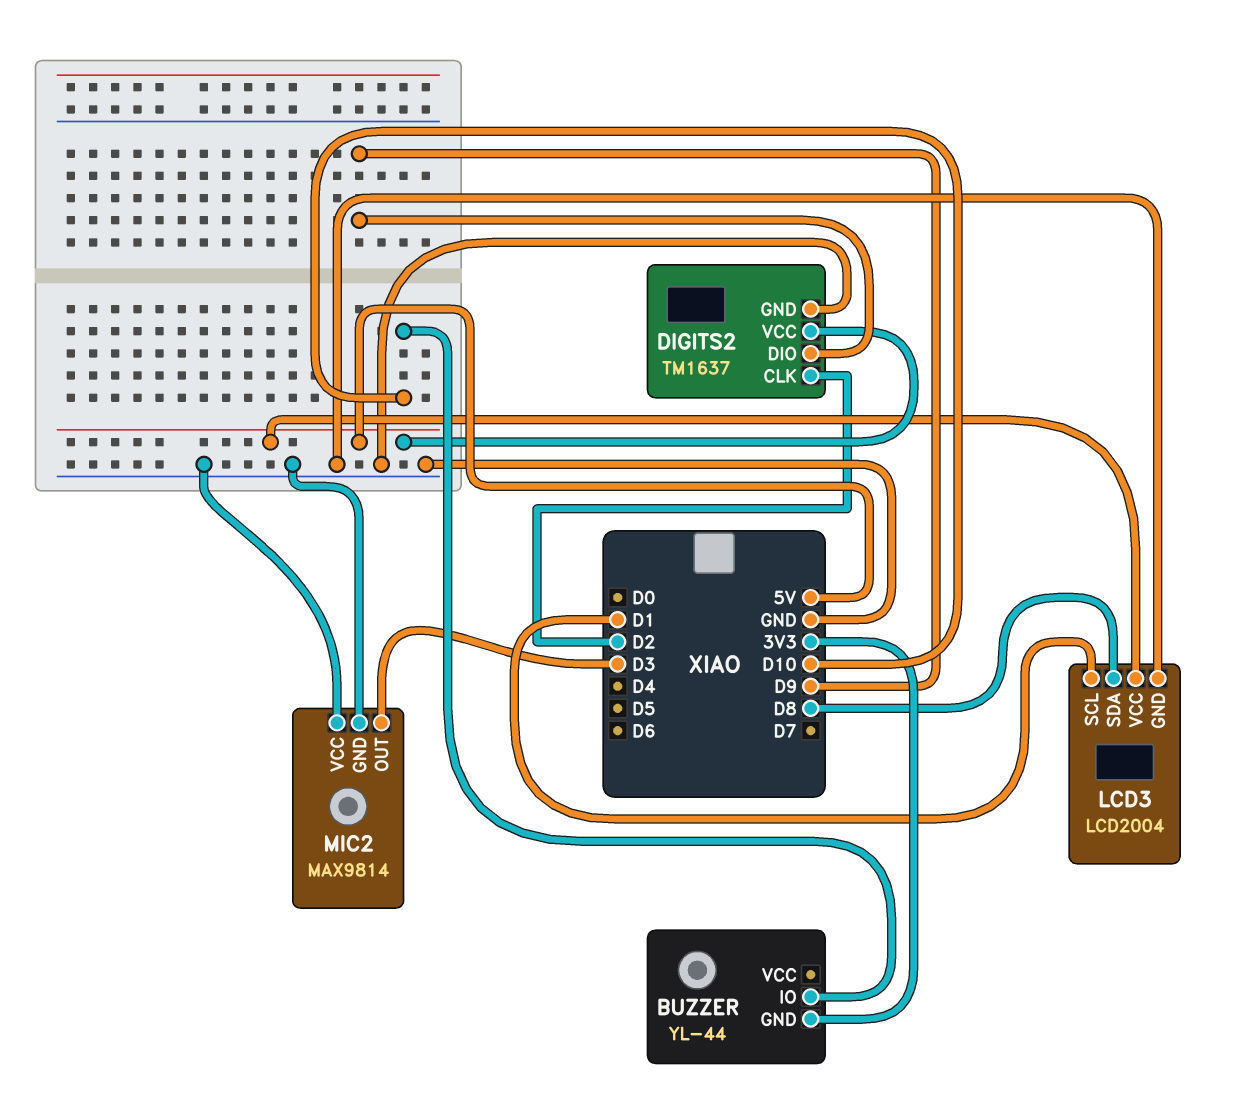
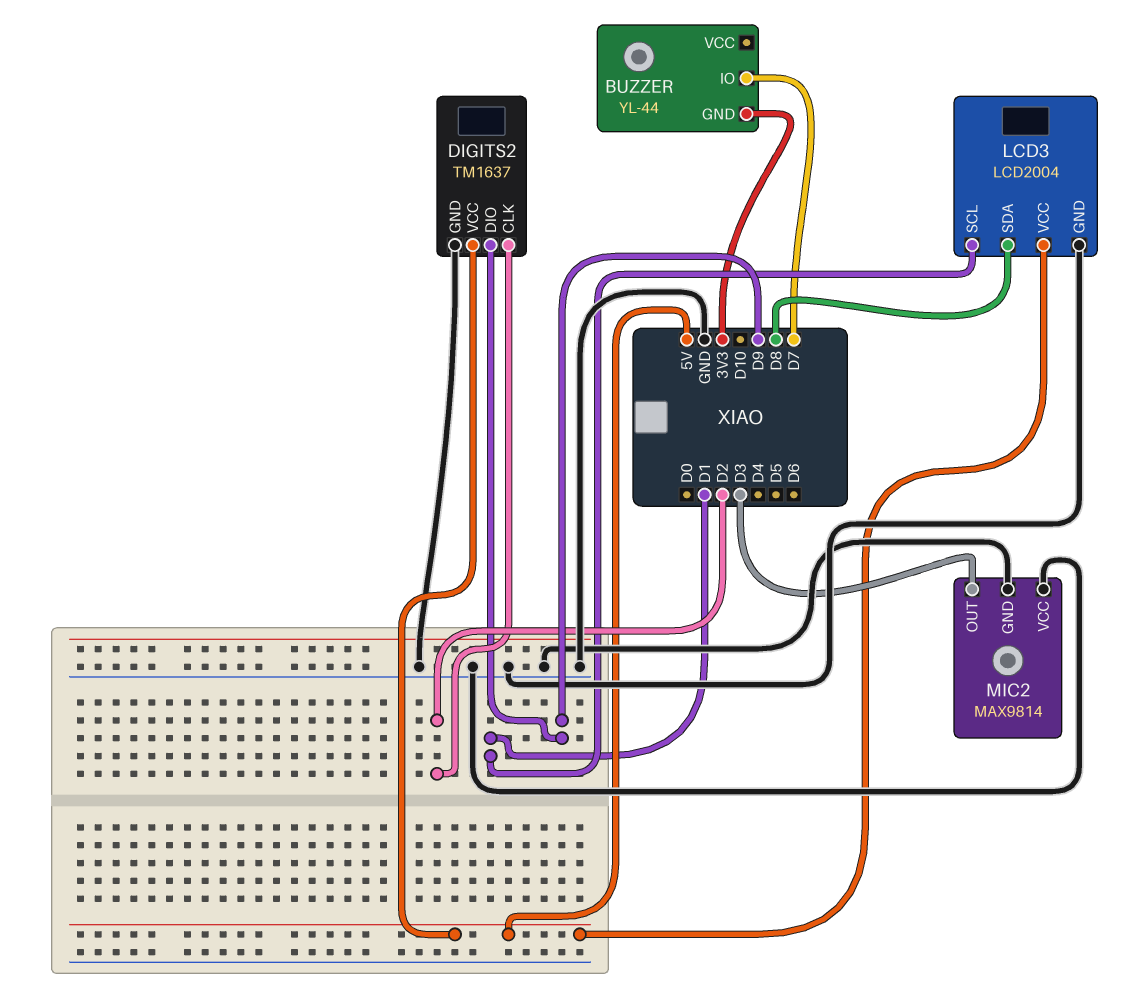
BUZZER pin IO: D10 -> D7

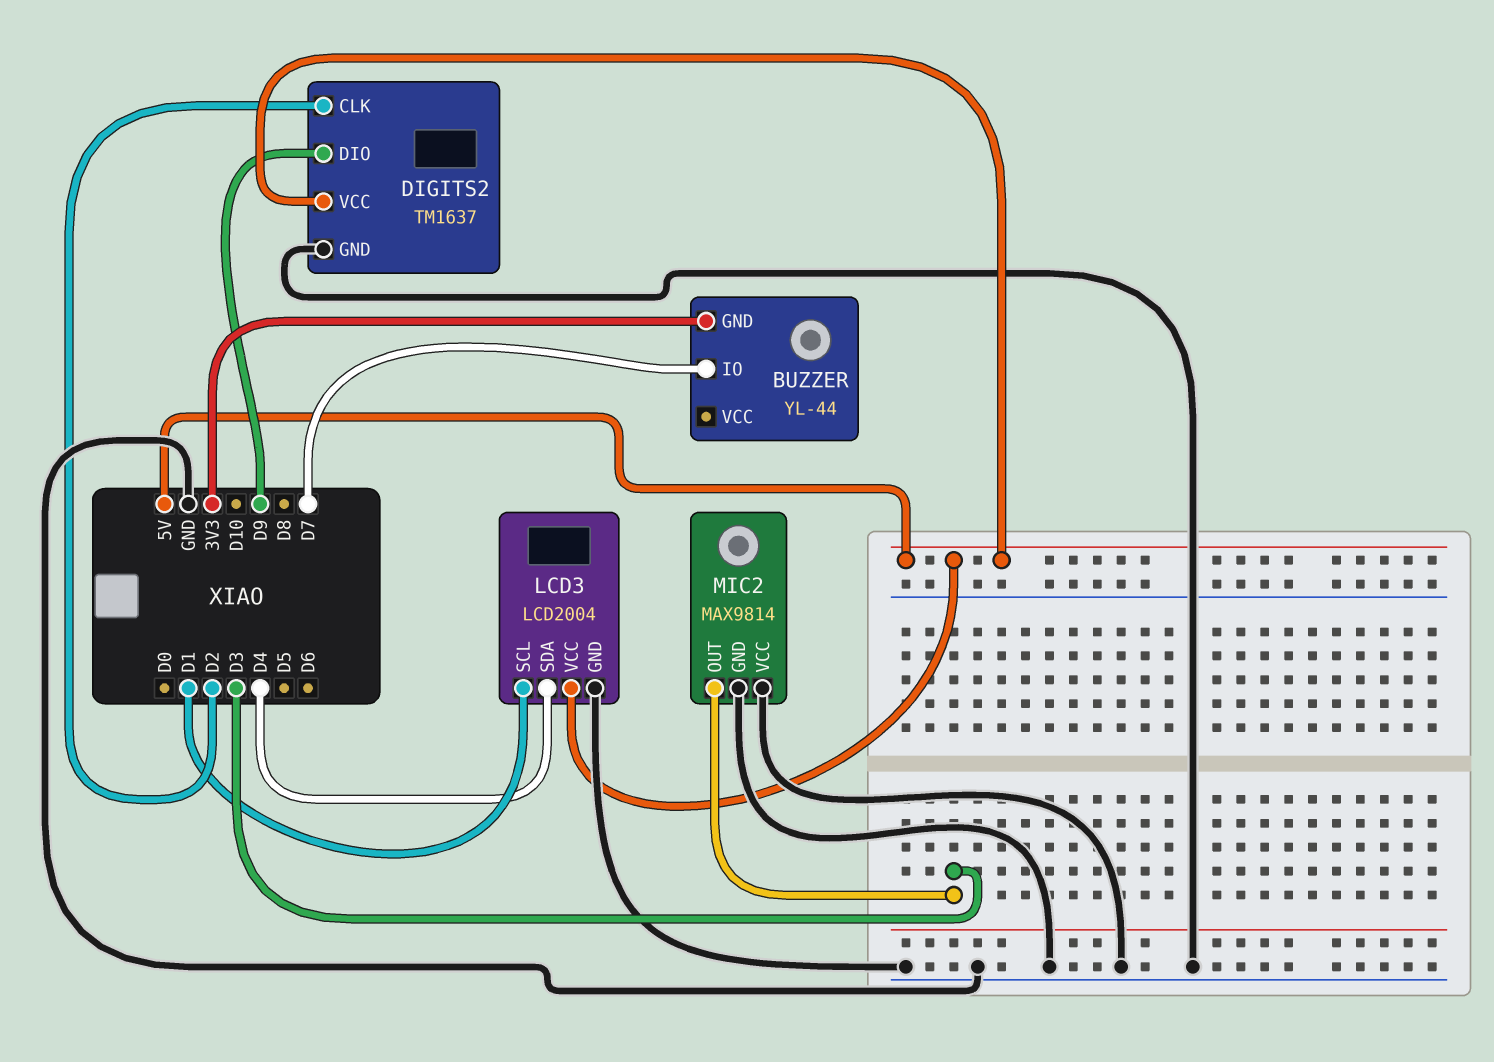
LCD3 pin SDA: D8 -> D4

